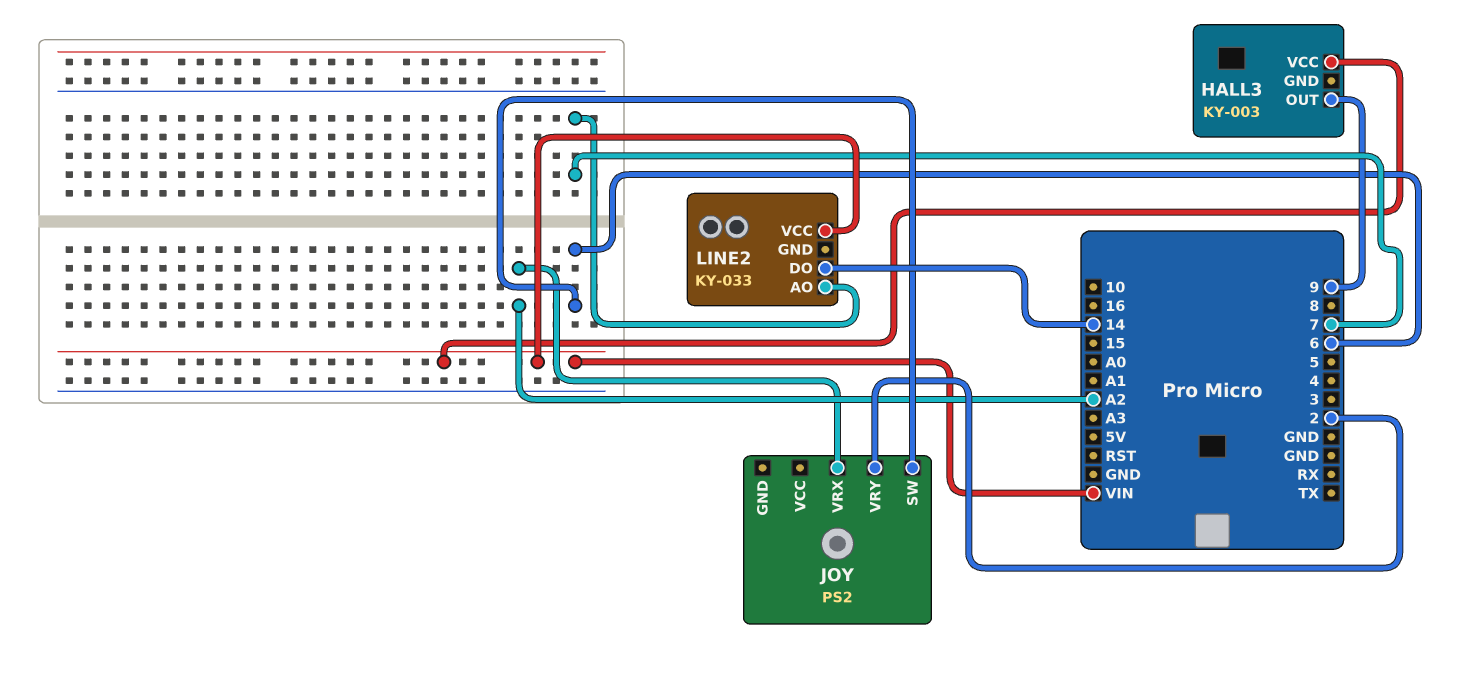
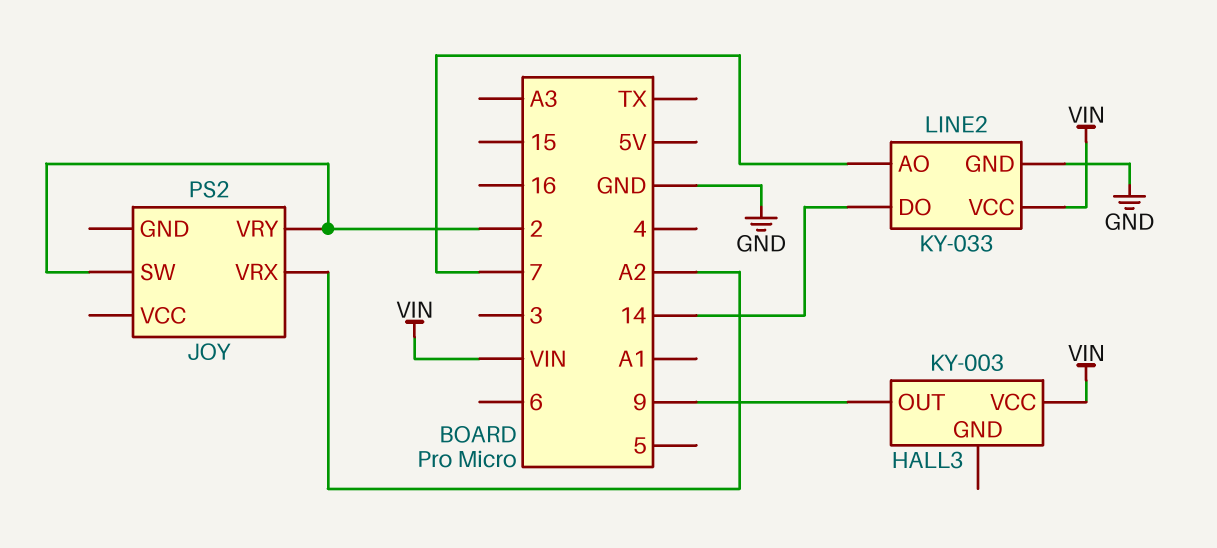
JOY pin SW: 6 -> 2
LINE2 pin GND: none -> GND

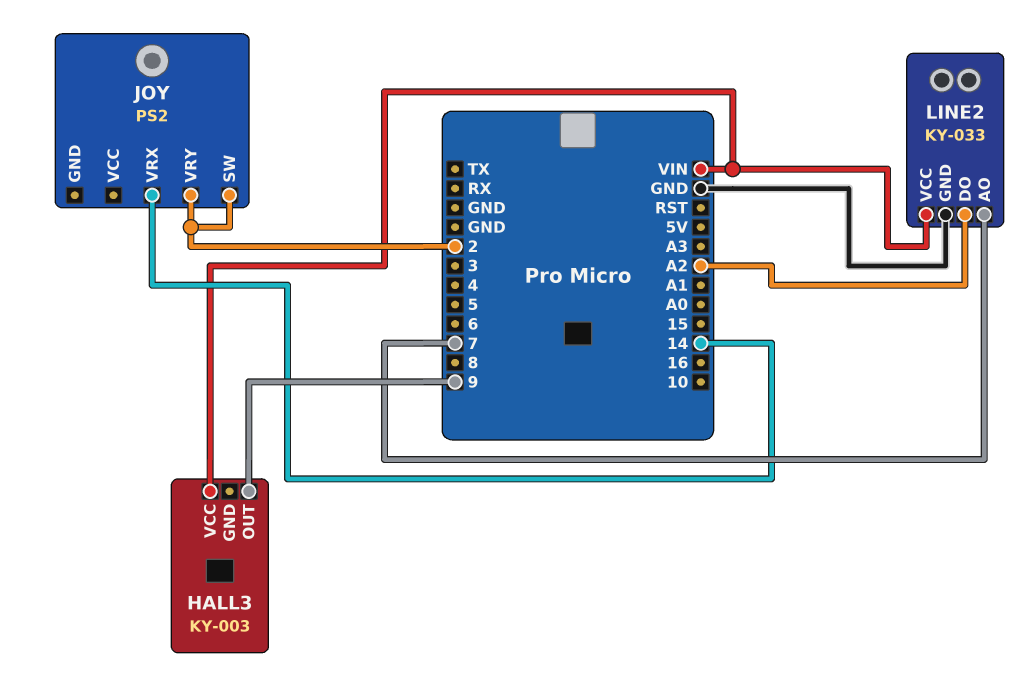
JOY pin VRX: A2 -> 14
LINE2 pin DO: 14 -> A2

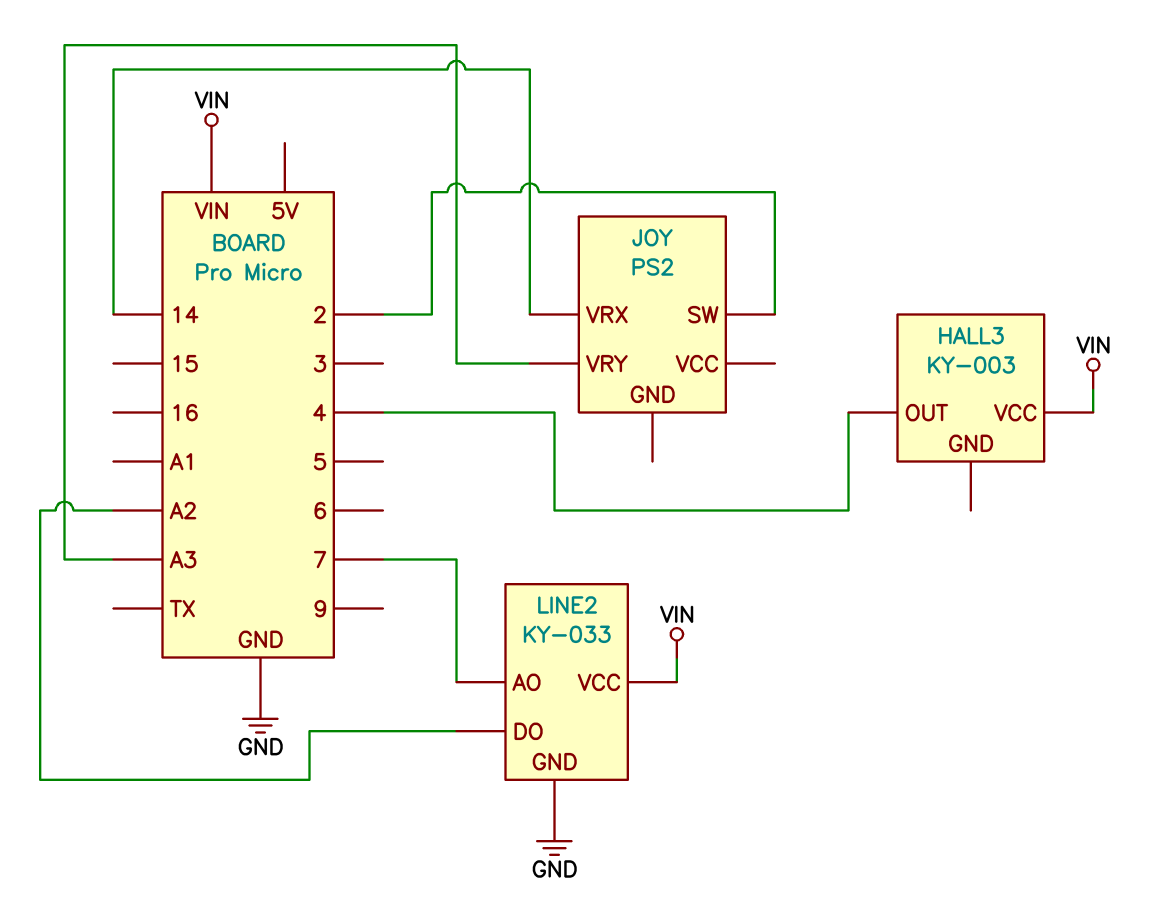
HALL3 pin OUT: 9 -> 4
JOY pin VRY: 2 -> A3

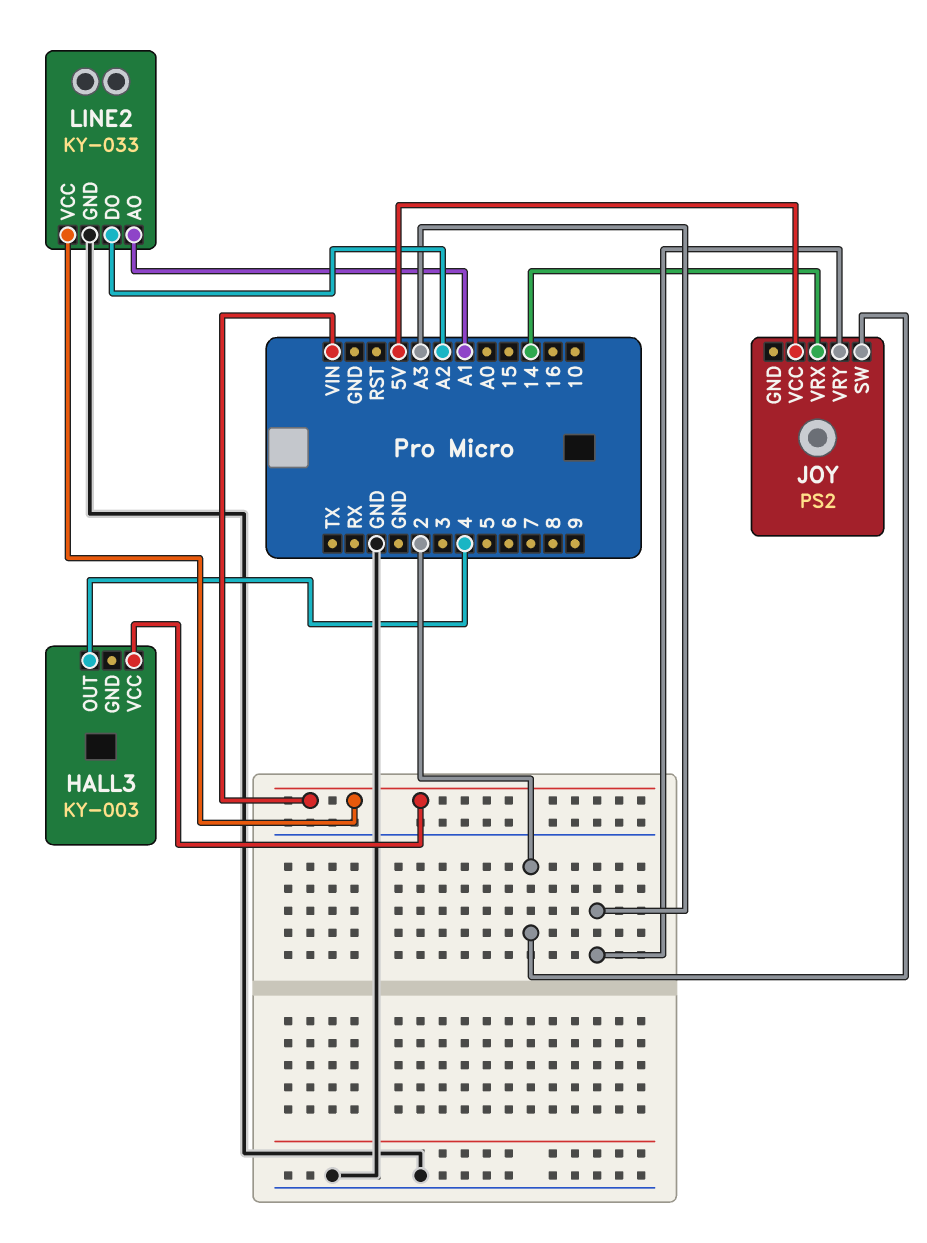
JOY pin VCC: none -> 5V
LINE2 pin AO: 7 -> A1

